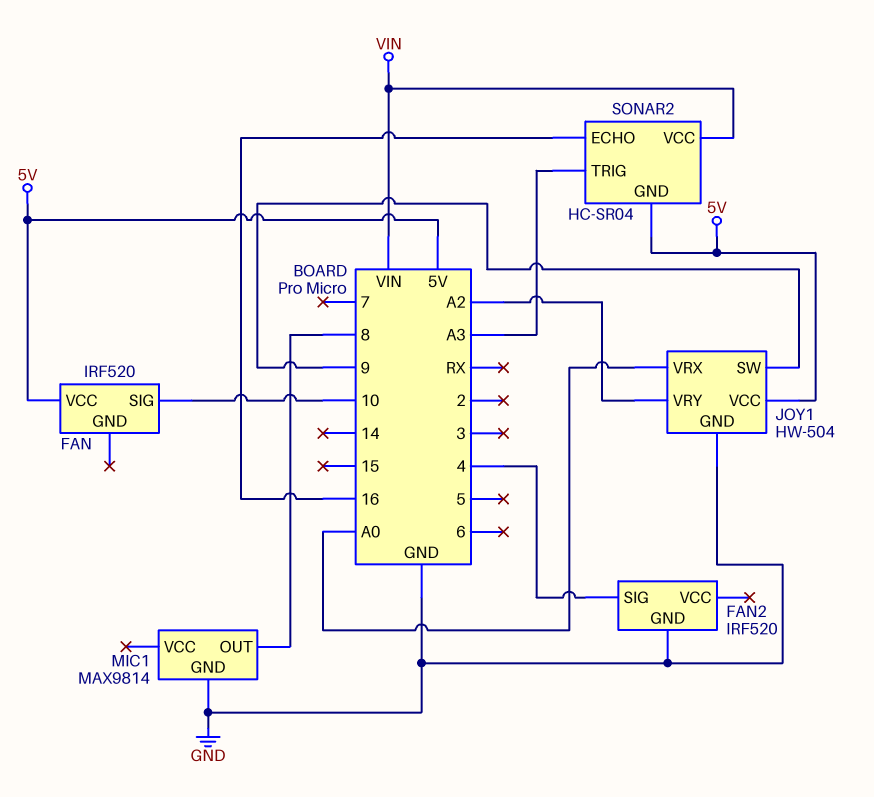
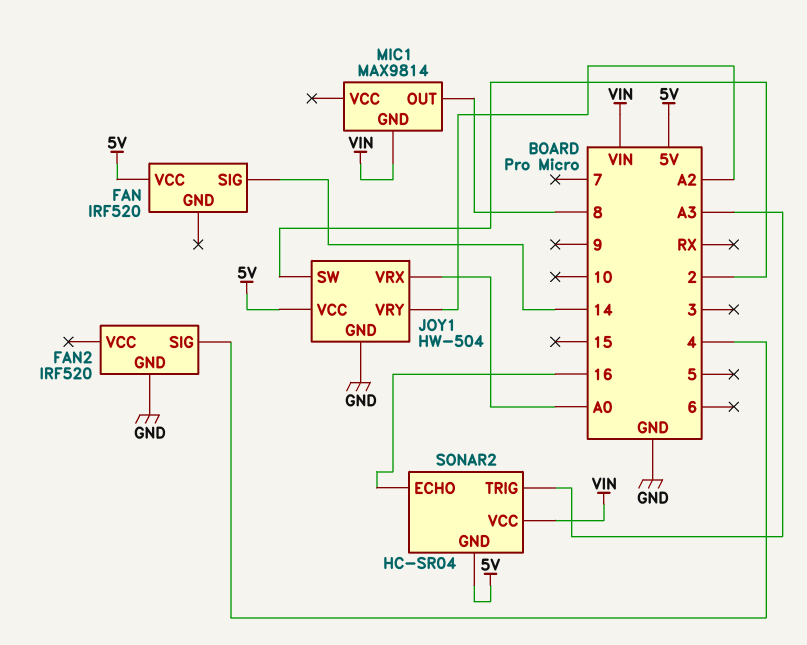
FAN pin SIG: 10 -> 14
JOY1 pin SW: 9 -> 2
MIC1 pin GND: GND -> VIN

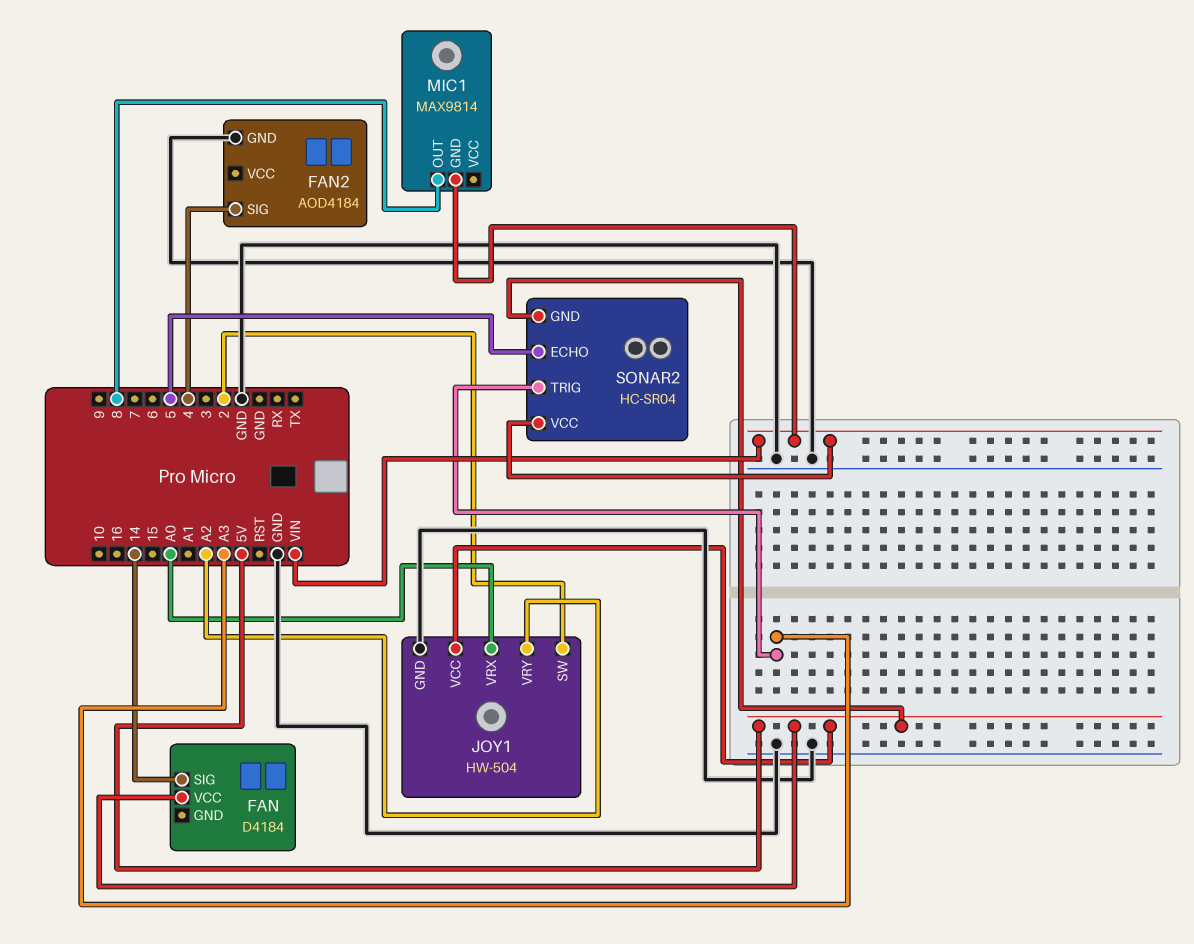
FAN: IRF520 -> D4184
FAN2: IRF520 -> AOD4184
SONAR2 pin ECHO: 16 -> 5

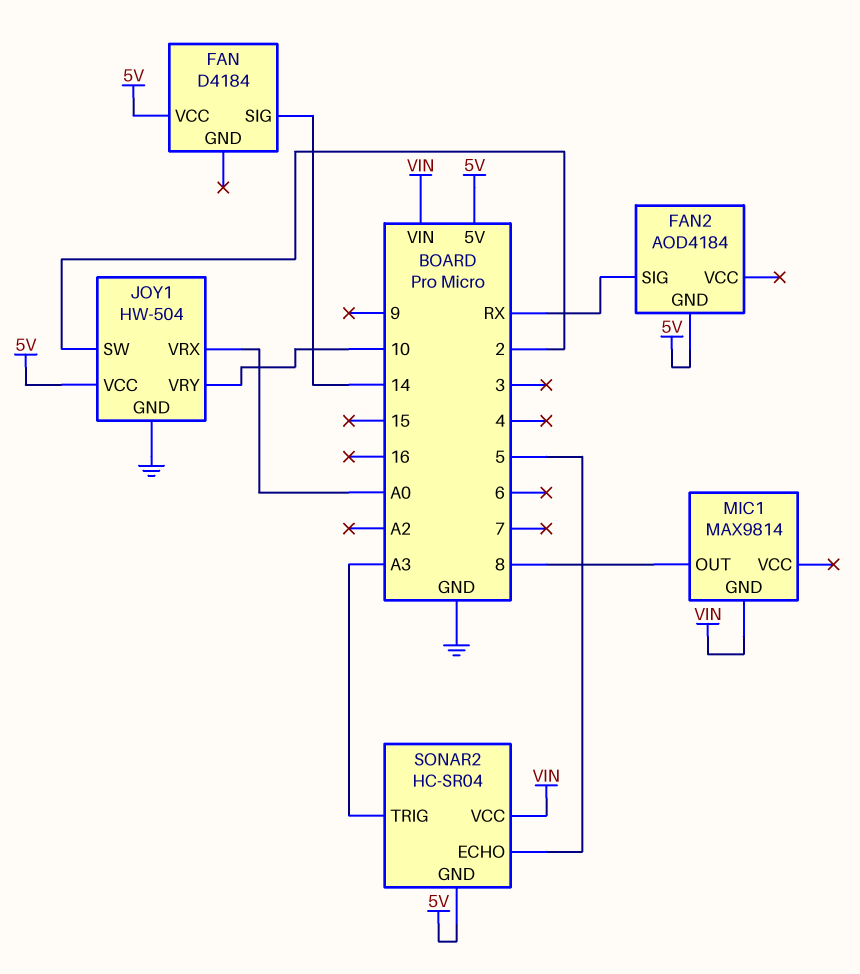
FAN2 pin GND: GND -> 5V
FAN2 pin SIG: 4 -> RX
JOY1 pin VRY: A2 -> 10

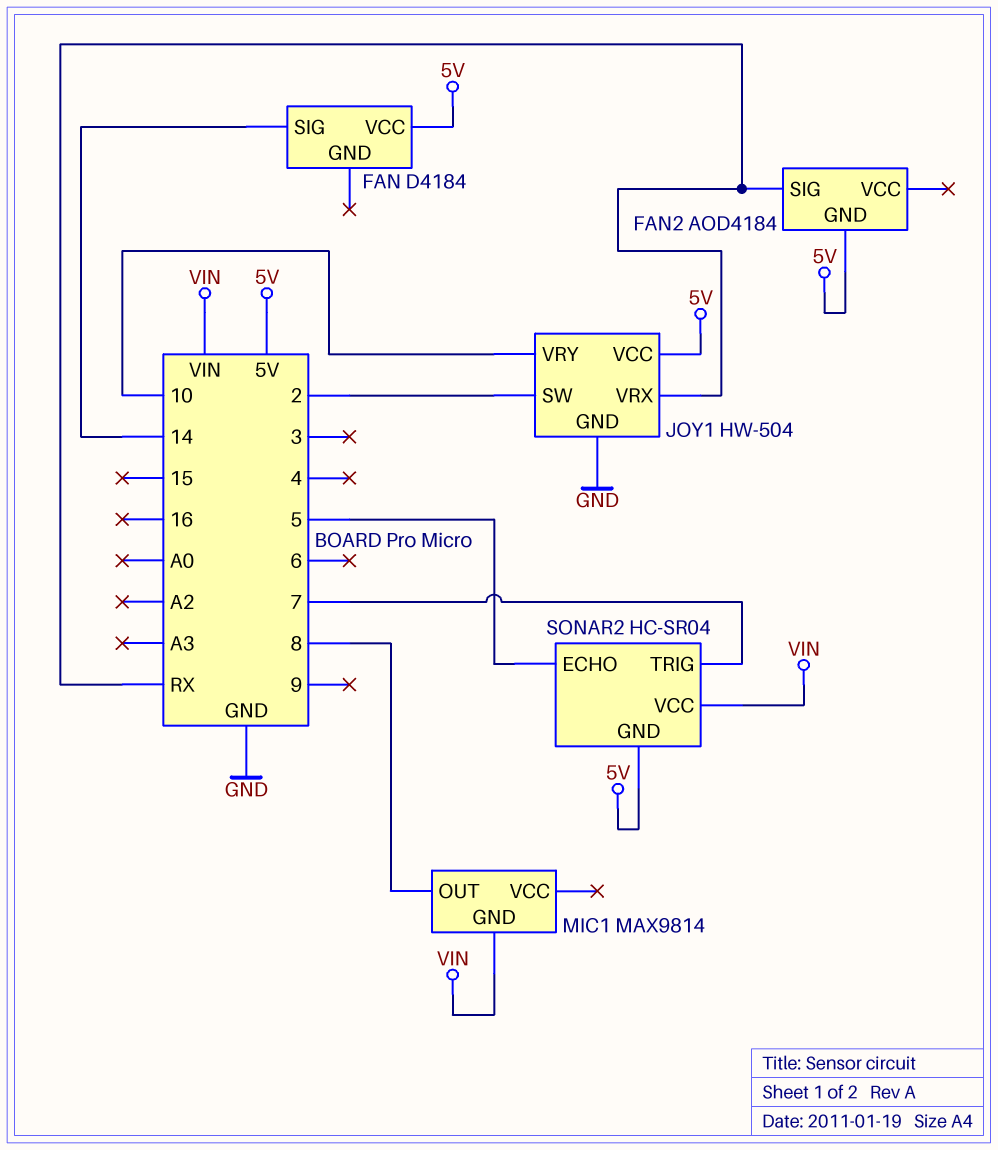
JOY1 pin VRX: A0 -> RX
SONAR2 pin TRIG: A3 -> 7

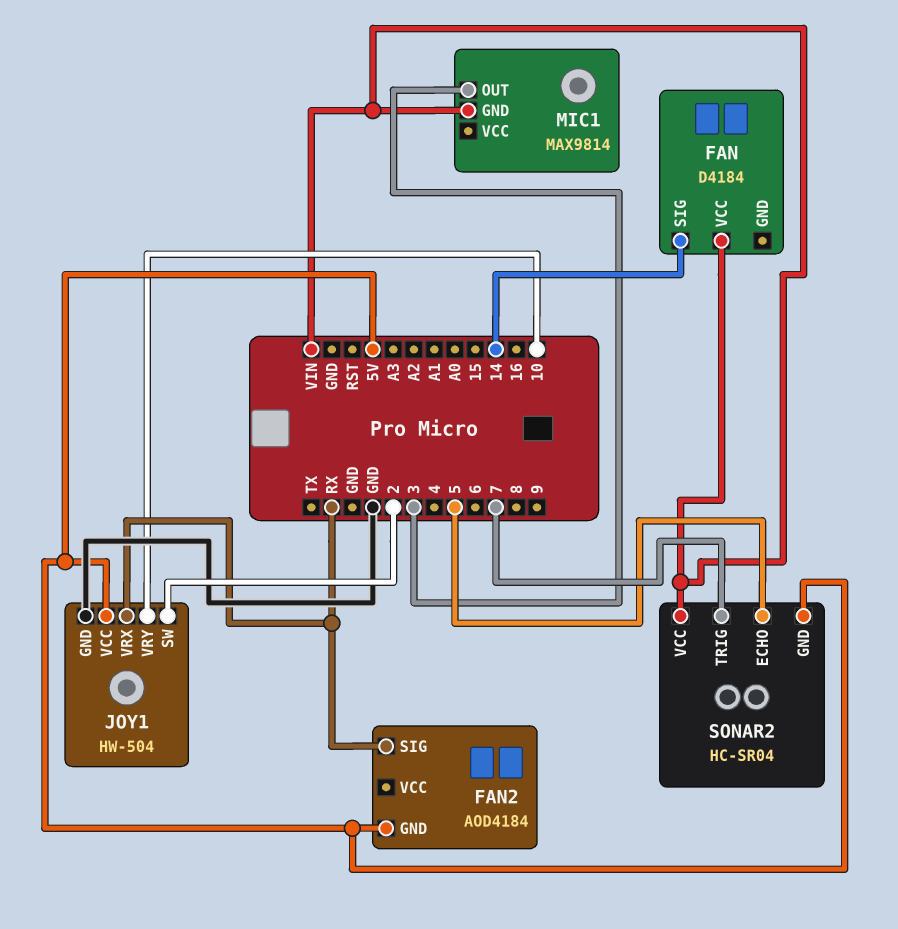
FAN pin VCC: 5V -> VIN
MIC1 pin OUT: 8 -> 3

